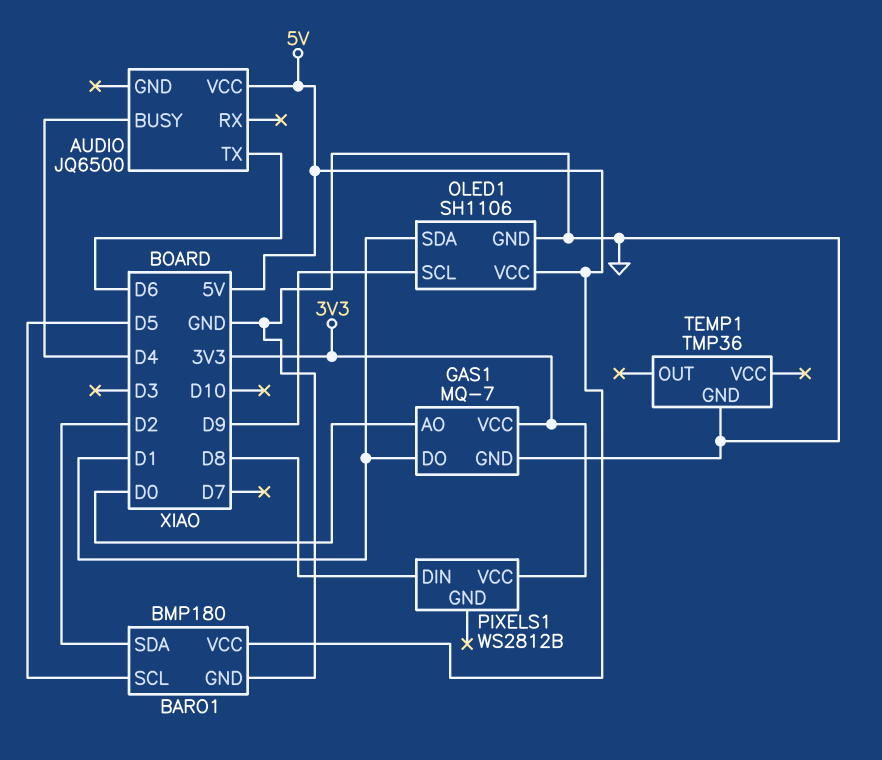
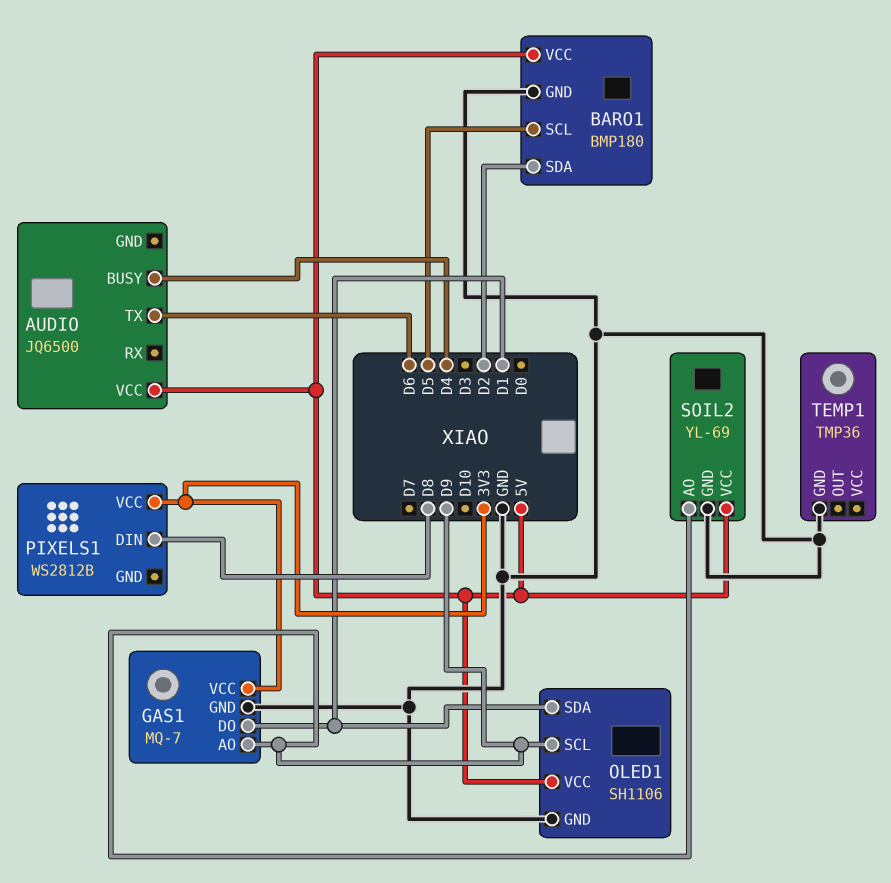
GAS1 pin AO: D0 -> D9
SOIL2: none -> YL-69
SOIL2 pin AO: none -> D9
SOIL2 pin GND: none -> GND
SOIL2 pin VCC: none -> 5V

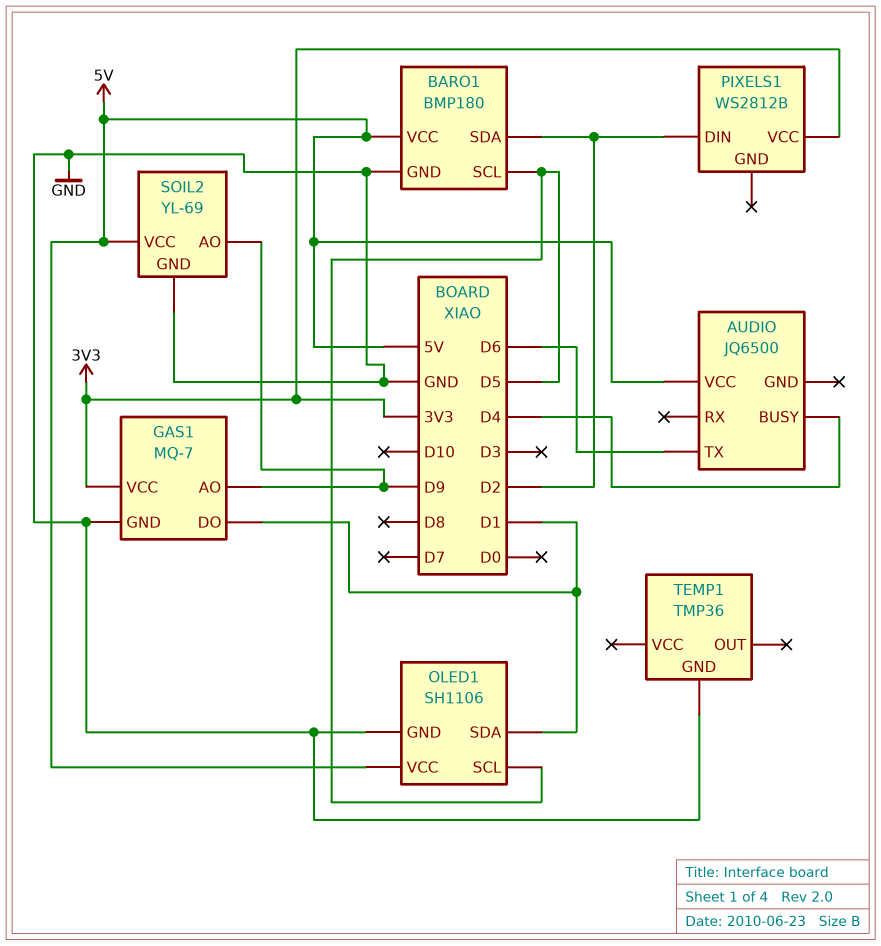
OLED1 pin SCL: D9 -> D5
PIXELS1 pin DIN: D8 -> D2

